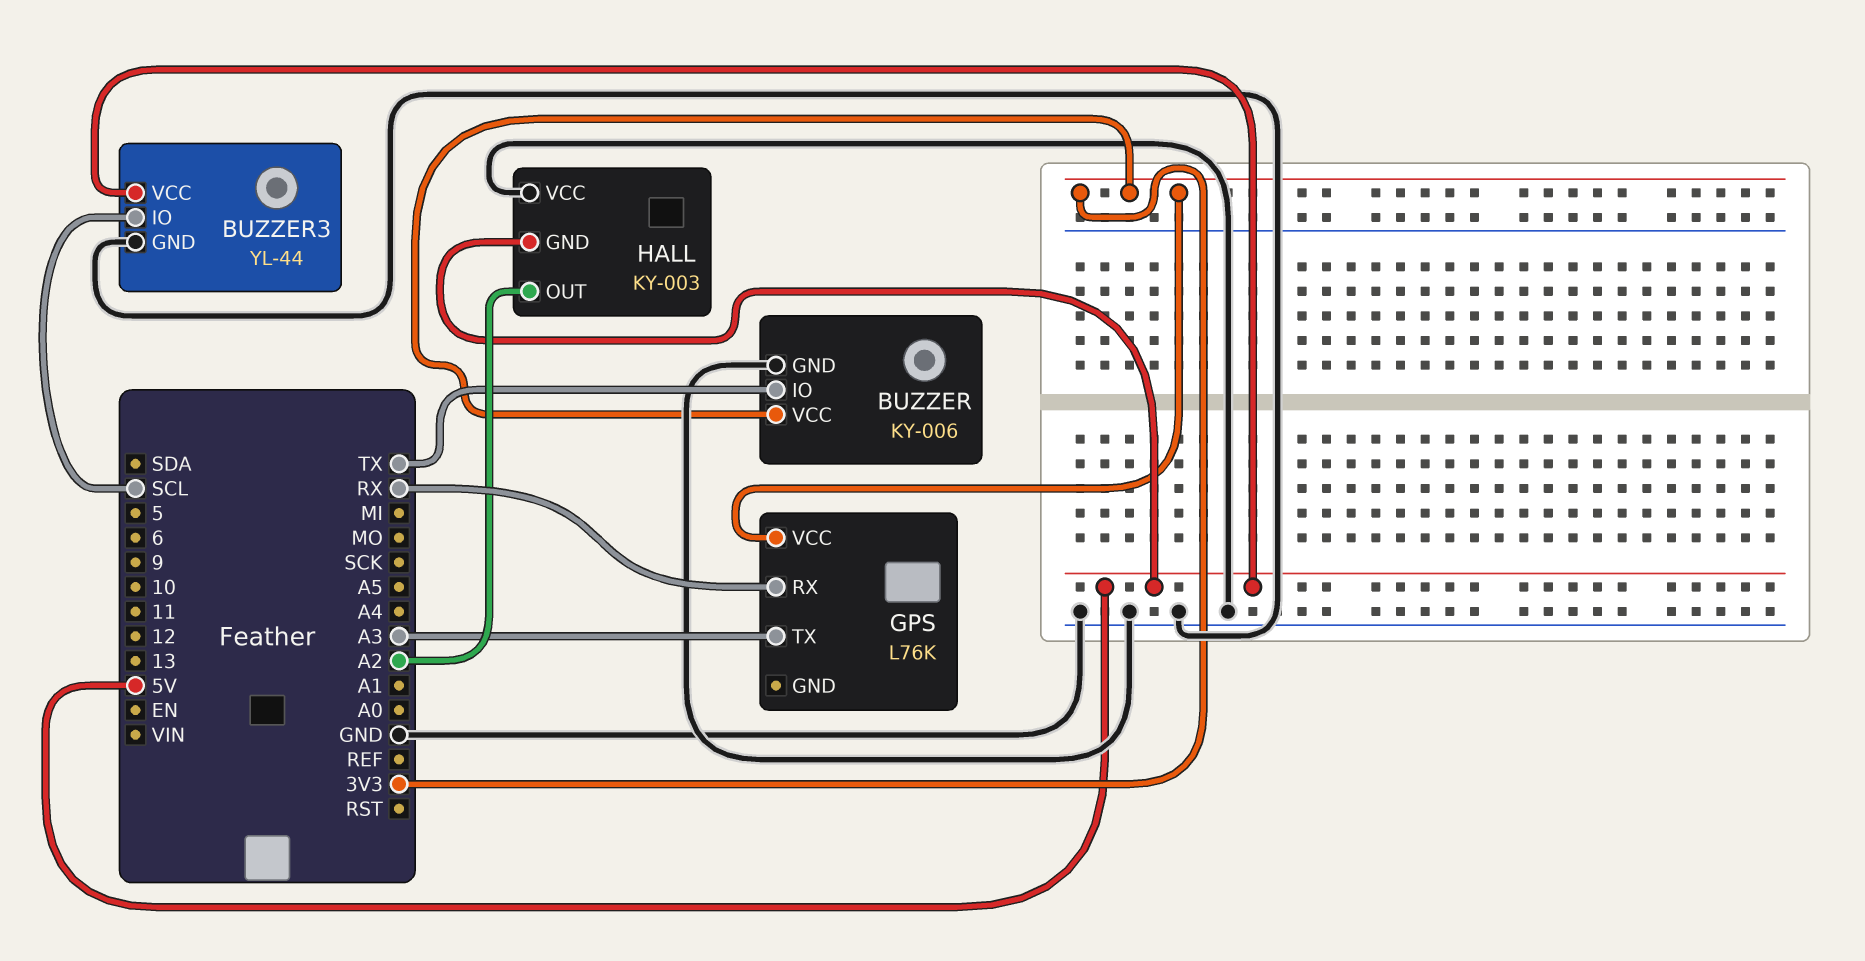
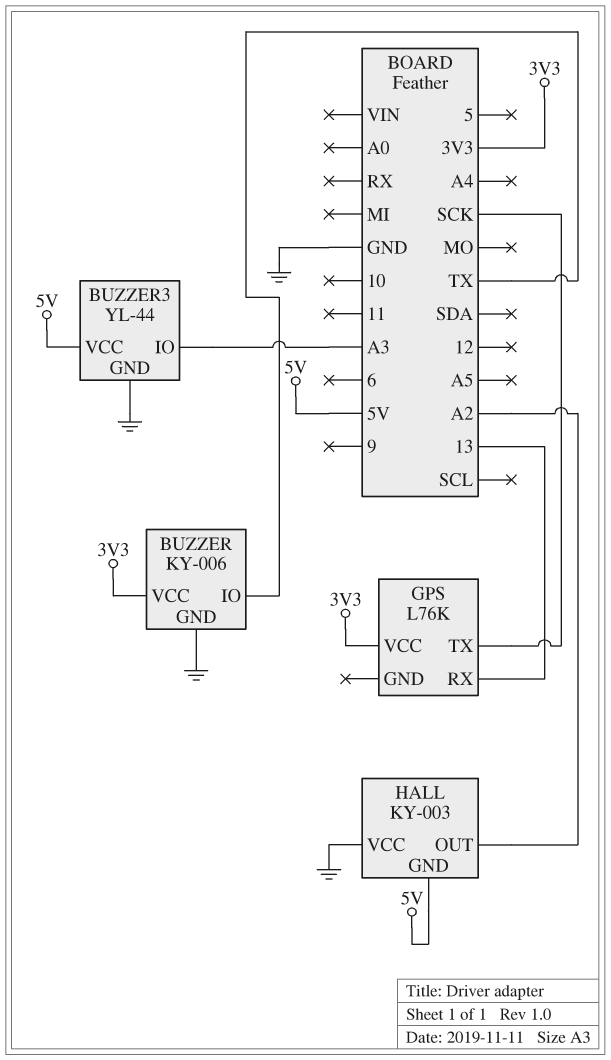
BUZZER3 pin IO: SCL -> A3
GPS pin RX: RX -> 13
GPS pin TX: A3 -> SCK

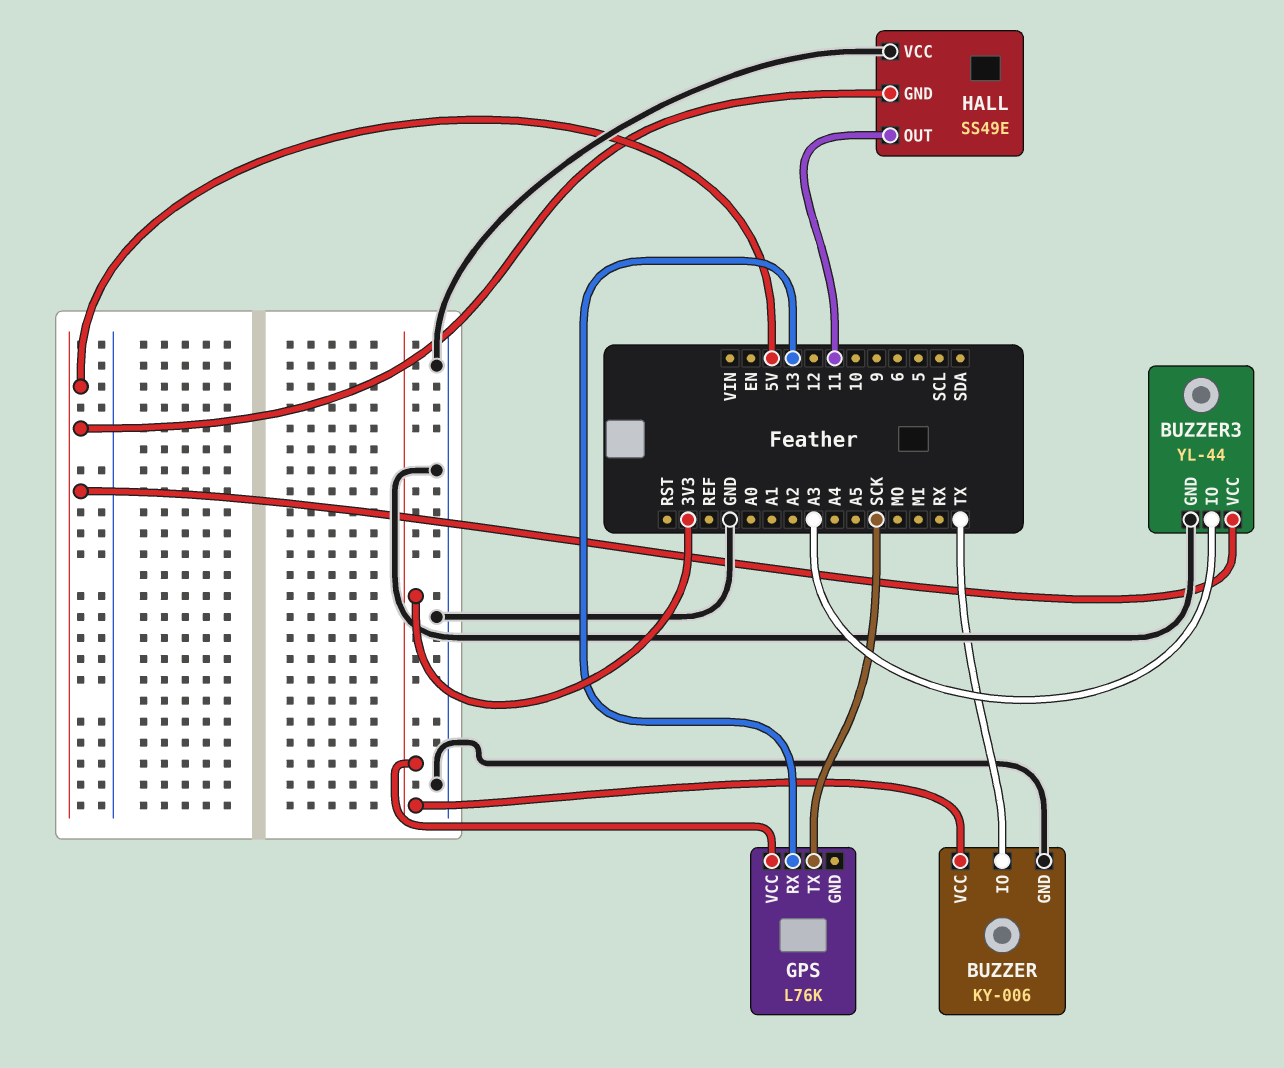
HALL: KY-003 -> SS49E
HALL pin OUT: A2 -> 11

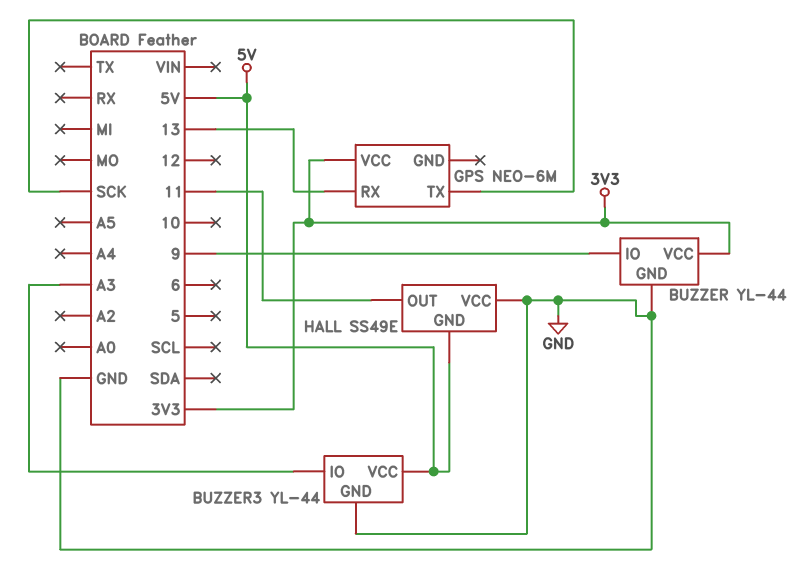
BUZZER: KY-006 -> YL-44
BUZZER pin IO: TX -> 9
GPS: L76K -> NEO-6M

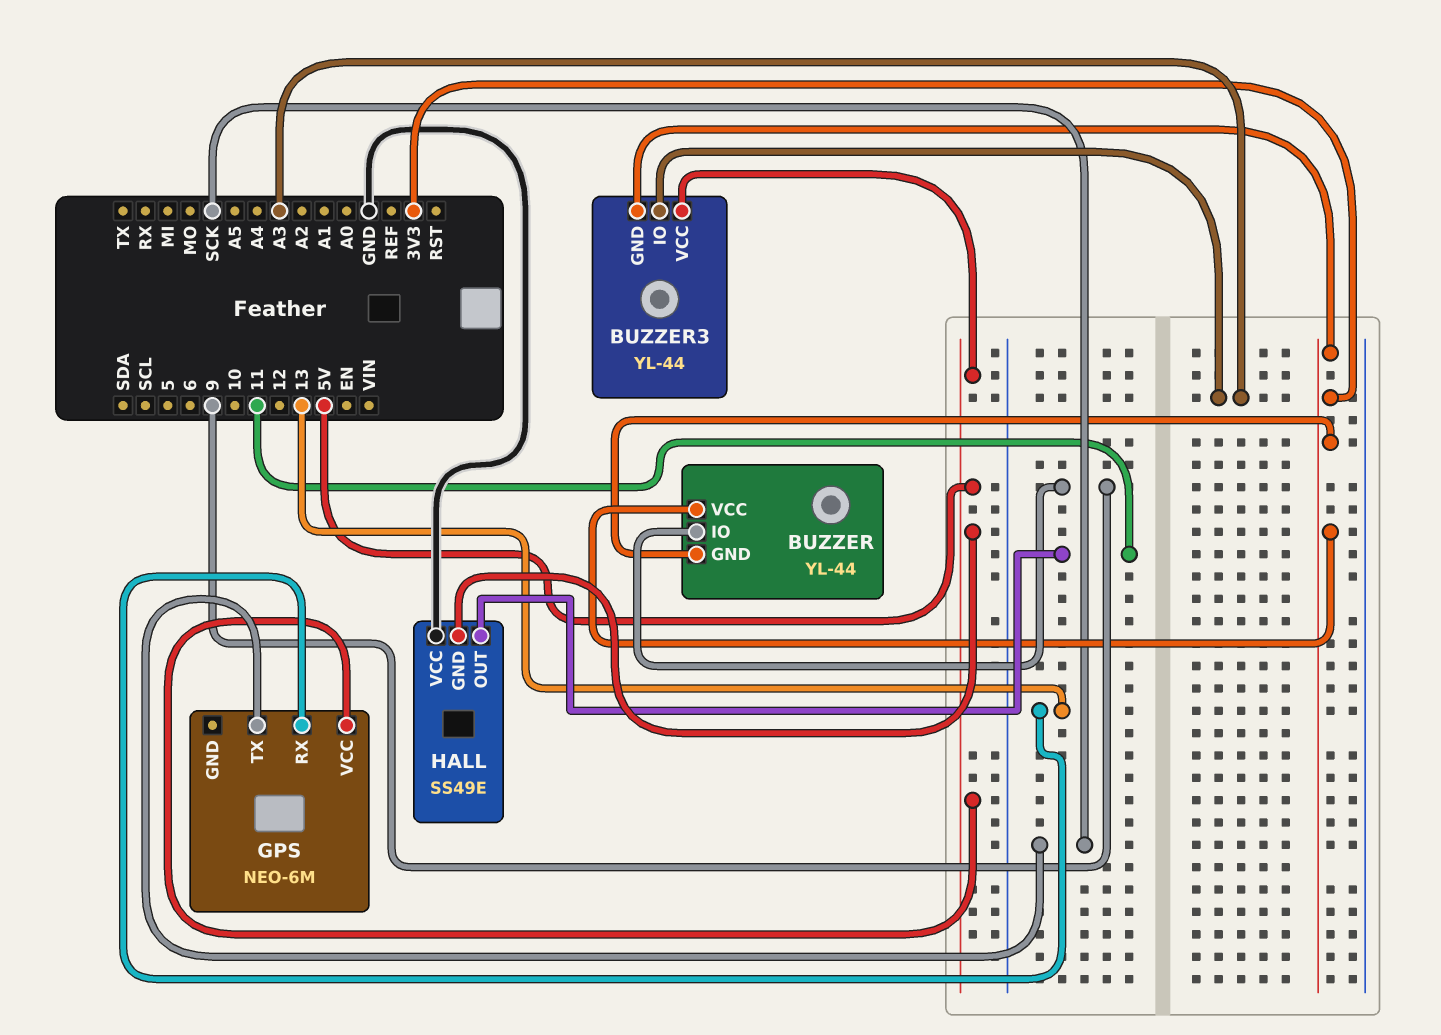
BUZZER pin GND: GND -> 3V3
BUZZER3 pin GND: GND -> 3V3
GPS pin VCC: 3V3 -> 5V

